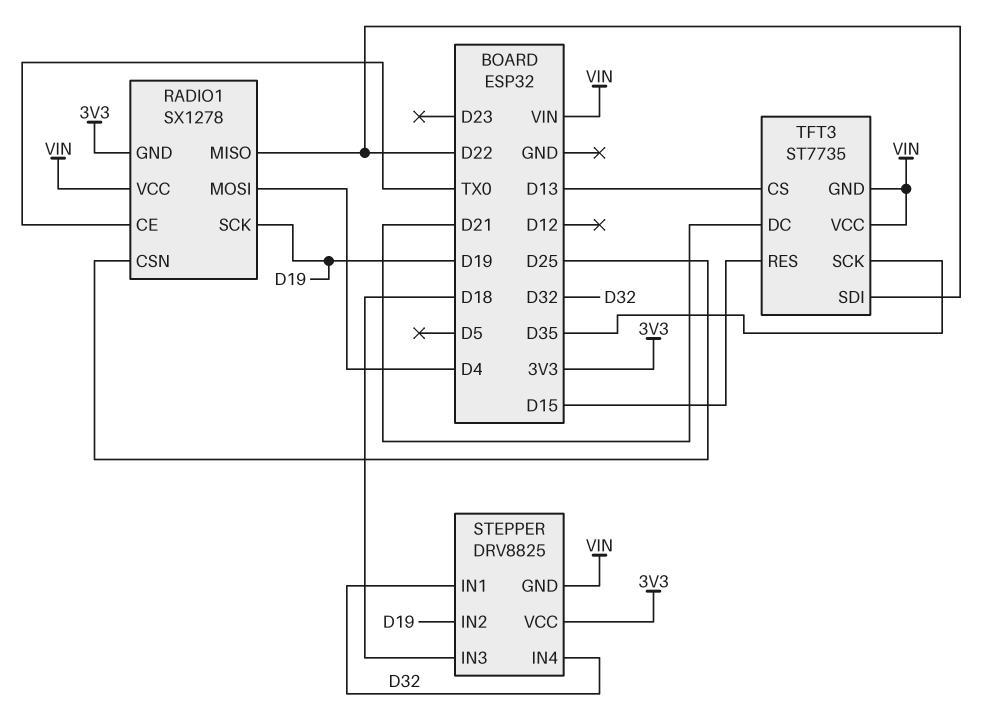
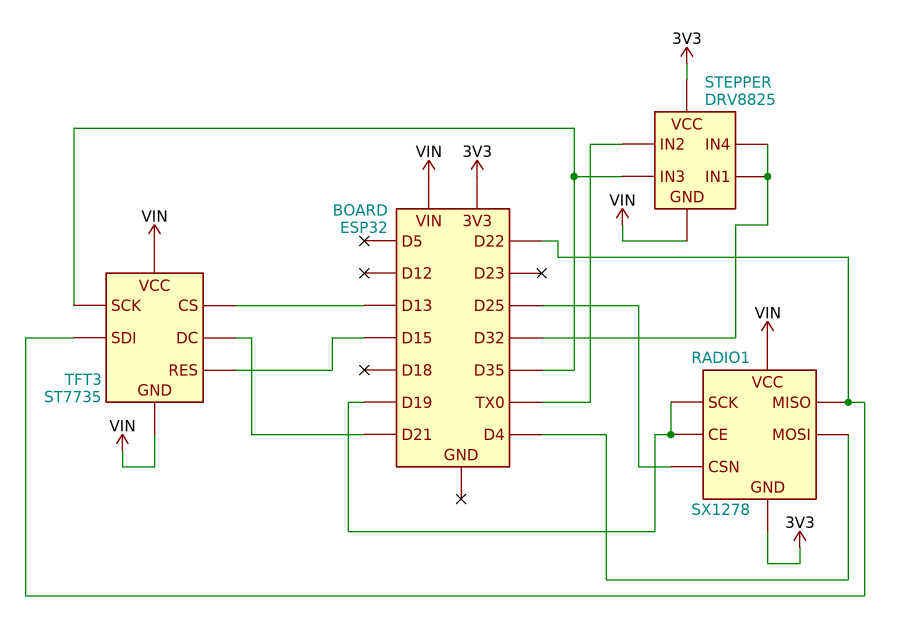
RADIO1 pin CE: TX0 -> D19
STEPPER pin IN2: D19 -> TX0
STEPPER pin IN3: D18 -> D35

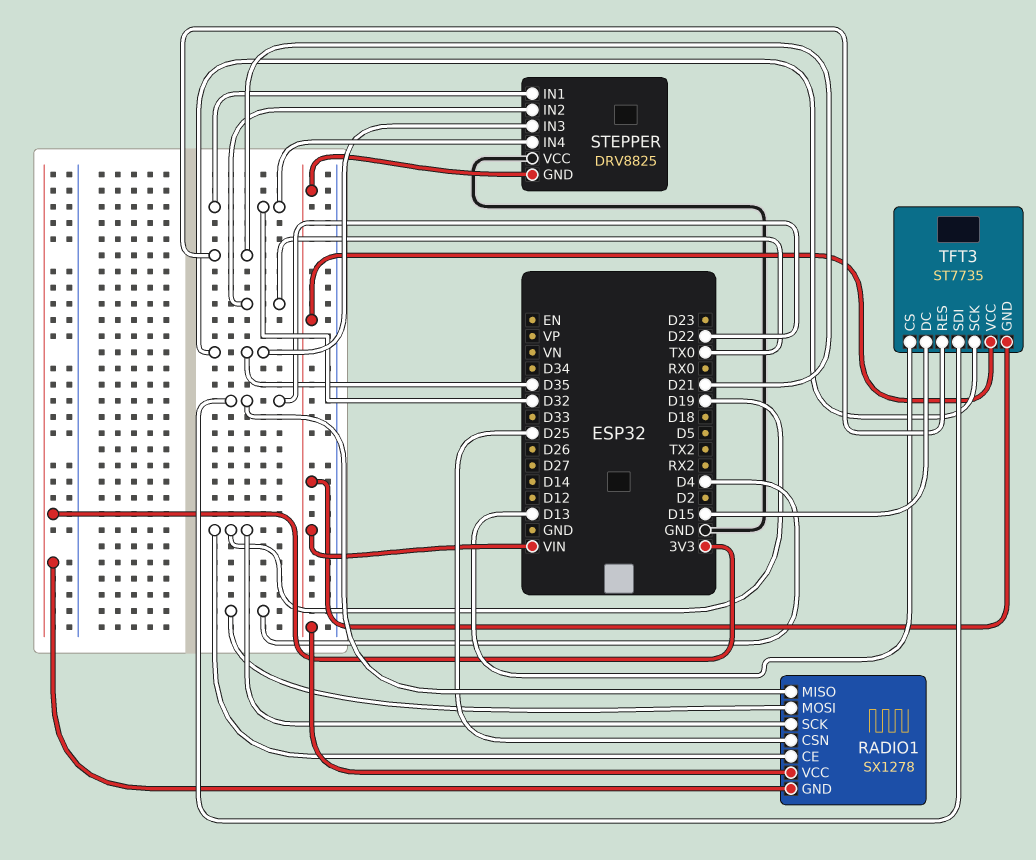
STEPPER pin VCC: 3V3 -> GND
TFT3 pin DC: D21 -> D15
TFT3 pin RES: D15 -> D21

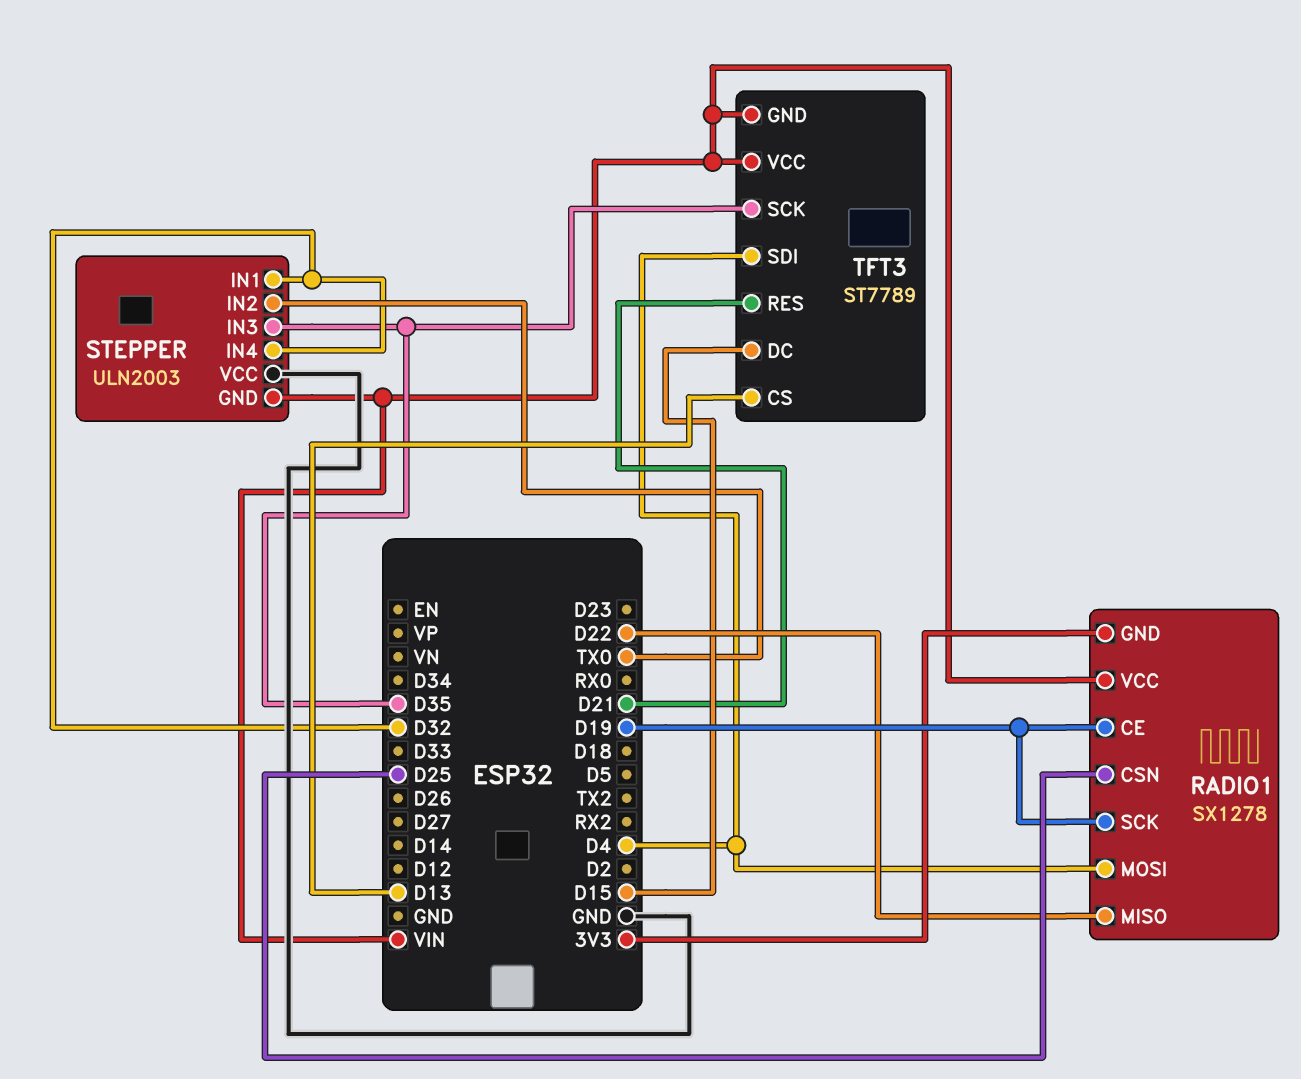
STEPPER: DRV8825 -> ULN2003
TFT3: ST7735 -> ST7789
TFT3 pin SDI: D22 -> D4

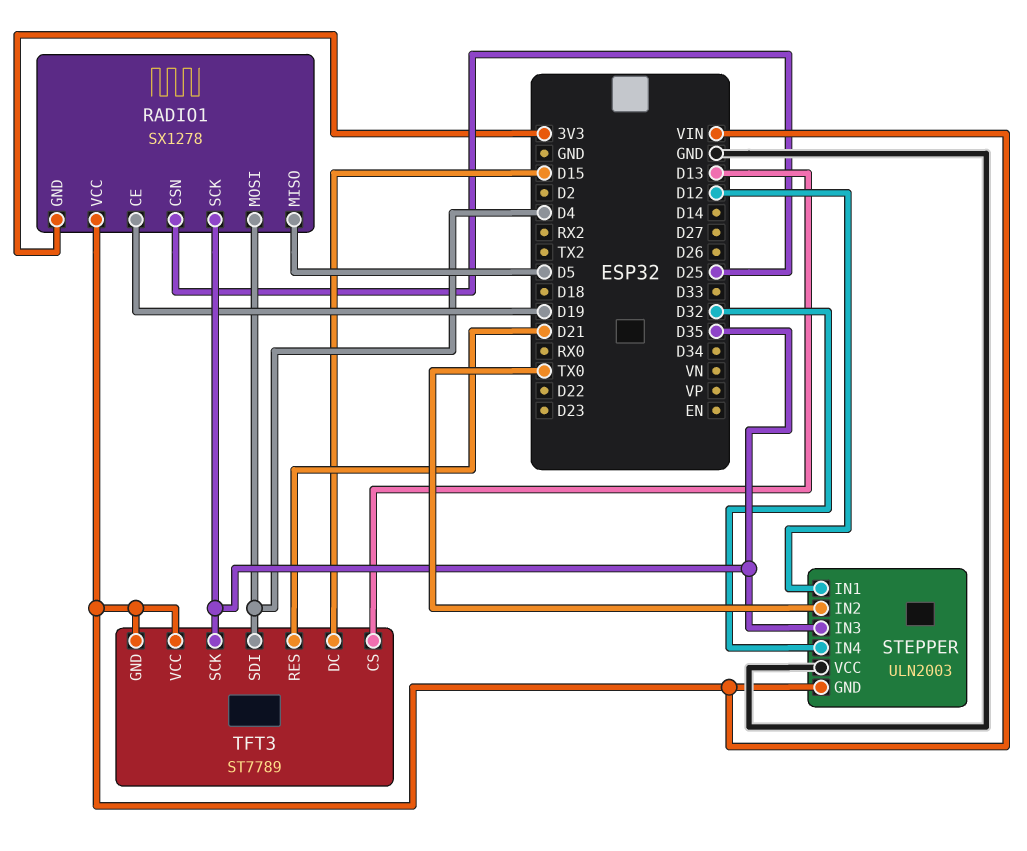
RADIO1 pin MISO: D22 -> D5
RADIO1 pin SCK: D19 -> D35
STEPPER pin IN1: D32 -> D12

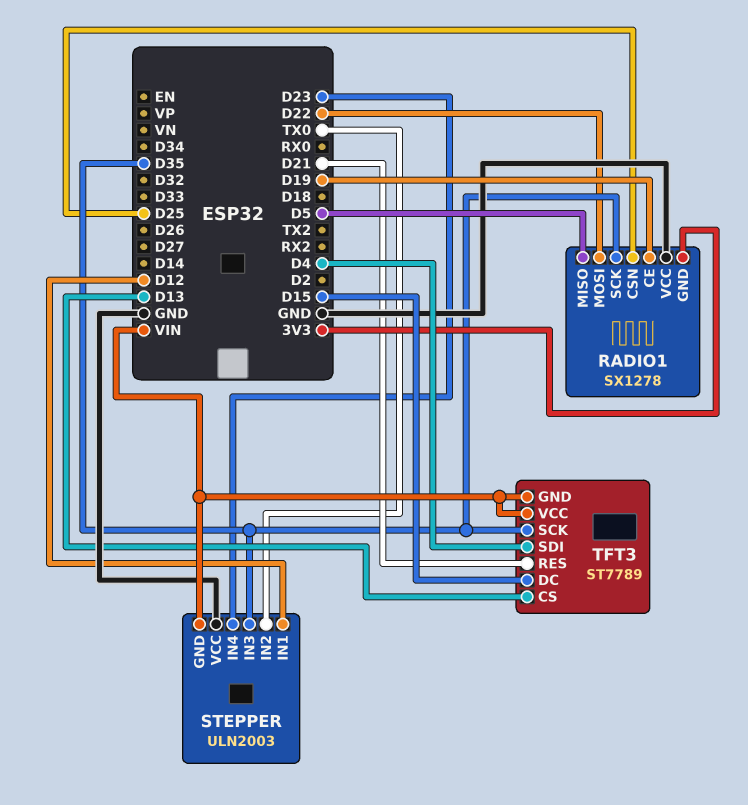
RADIO1 pin MOSI: D4 -> D22
RADIO1 pin VCC: VIN -> GND
STEPPER pin IN4: D32 -> D23

